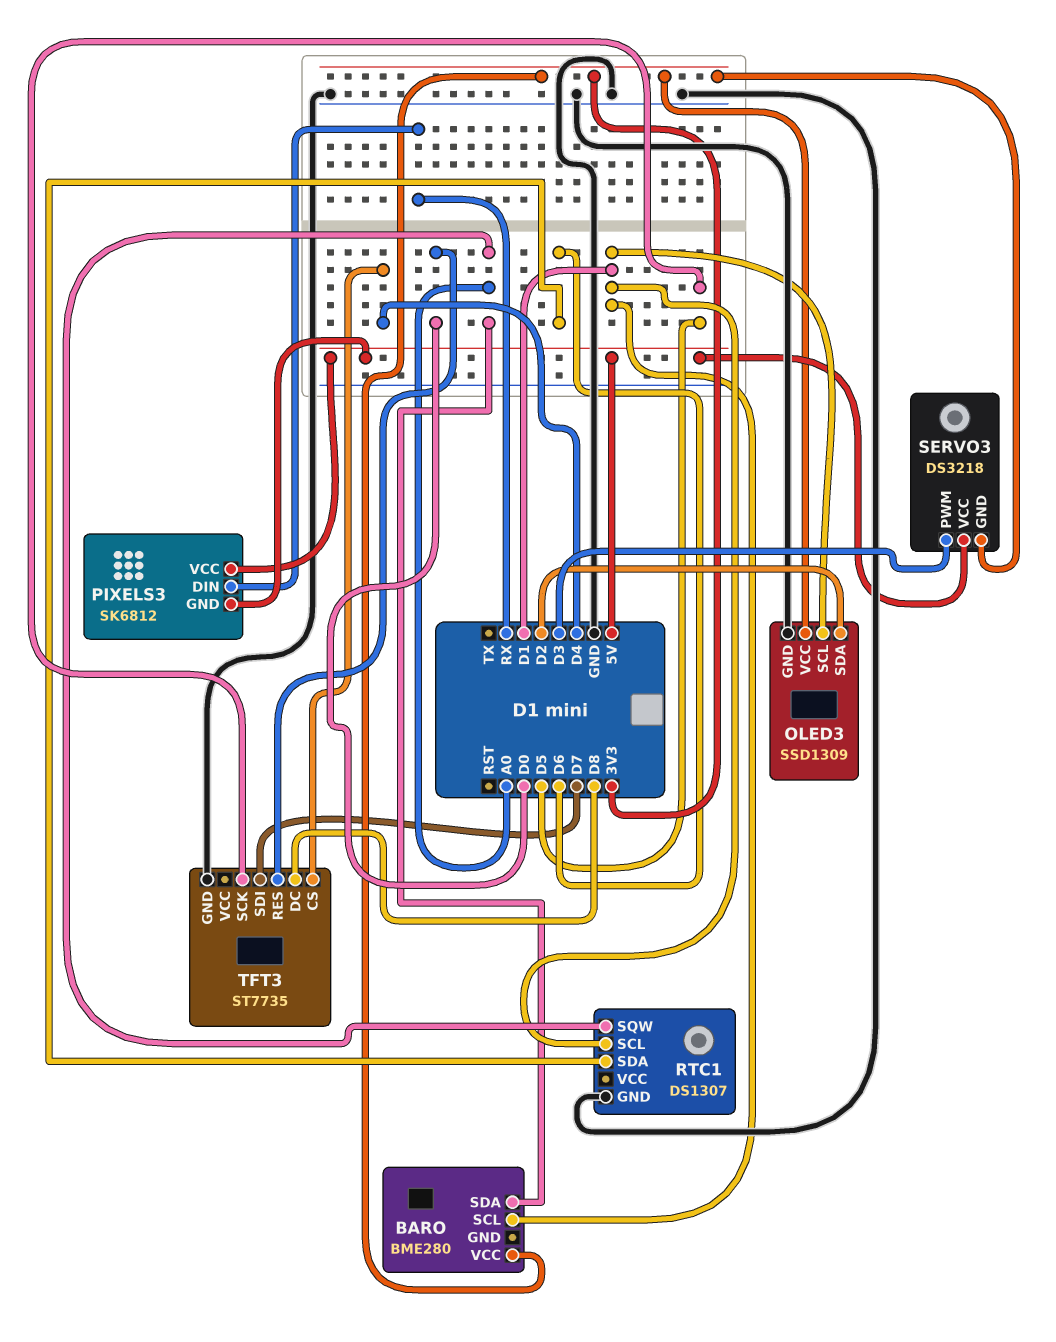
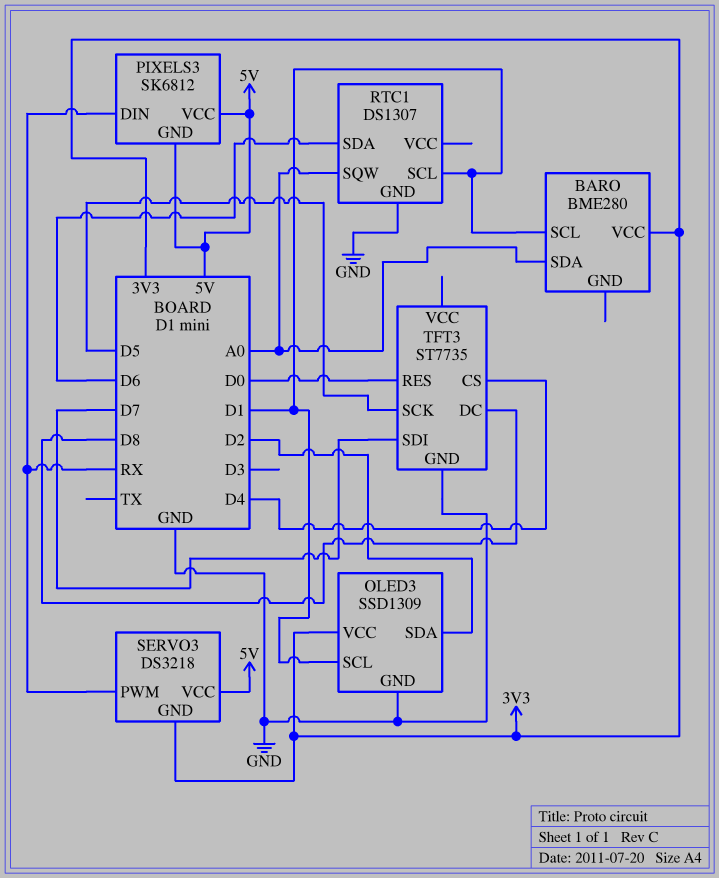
SERVO3 pin PWM: D3 -> RX

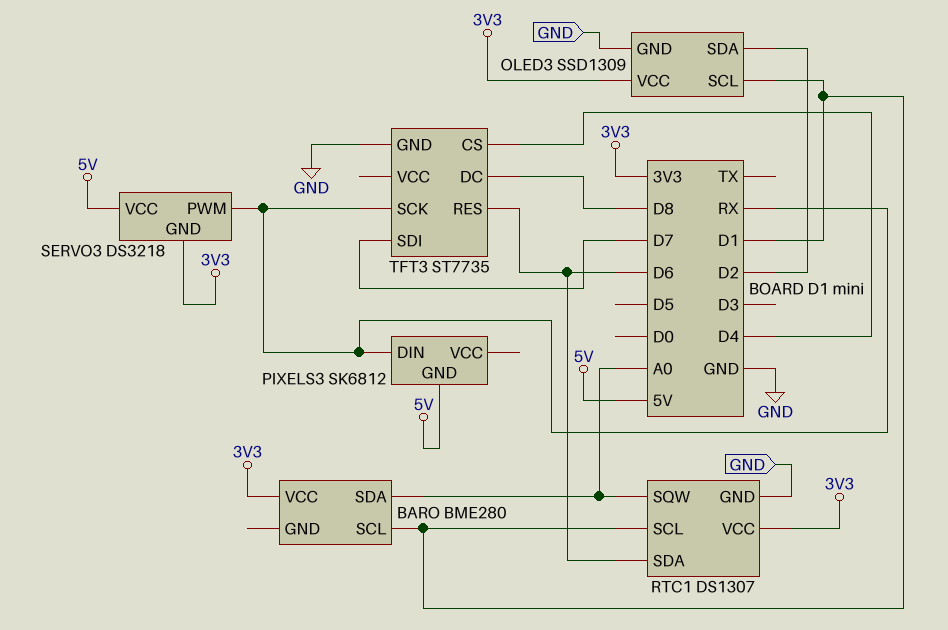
PIXELS3 pin VCC: 5V -> none
RTC1 pin VCC: none -> 3V3
TFT3 pin RES: D0 -> D6
TFT3 pin SCK: D5 -> RX

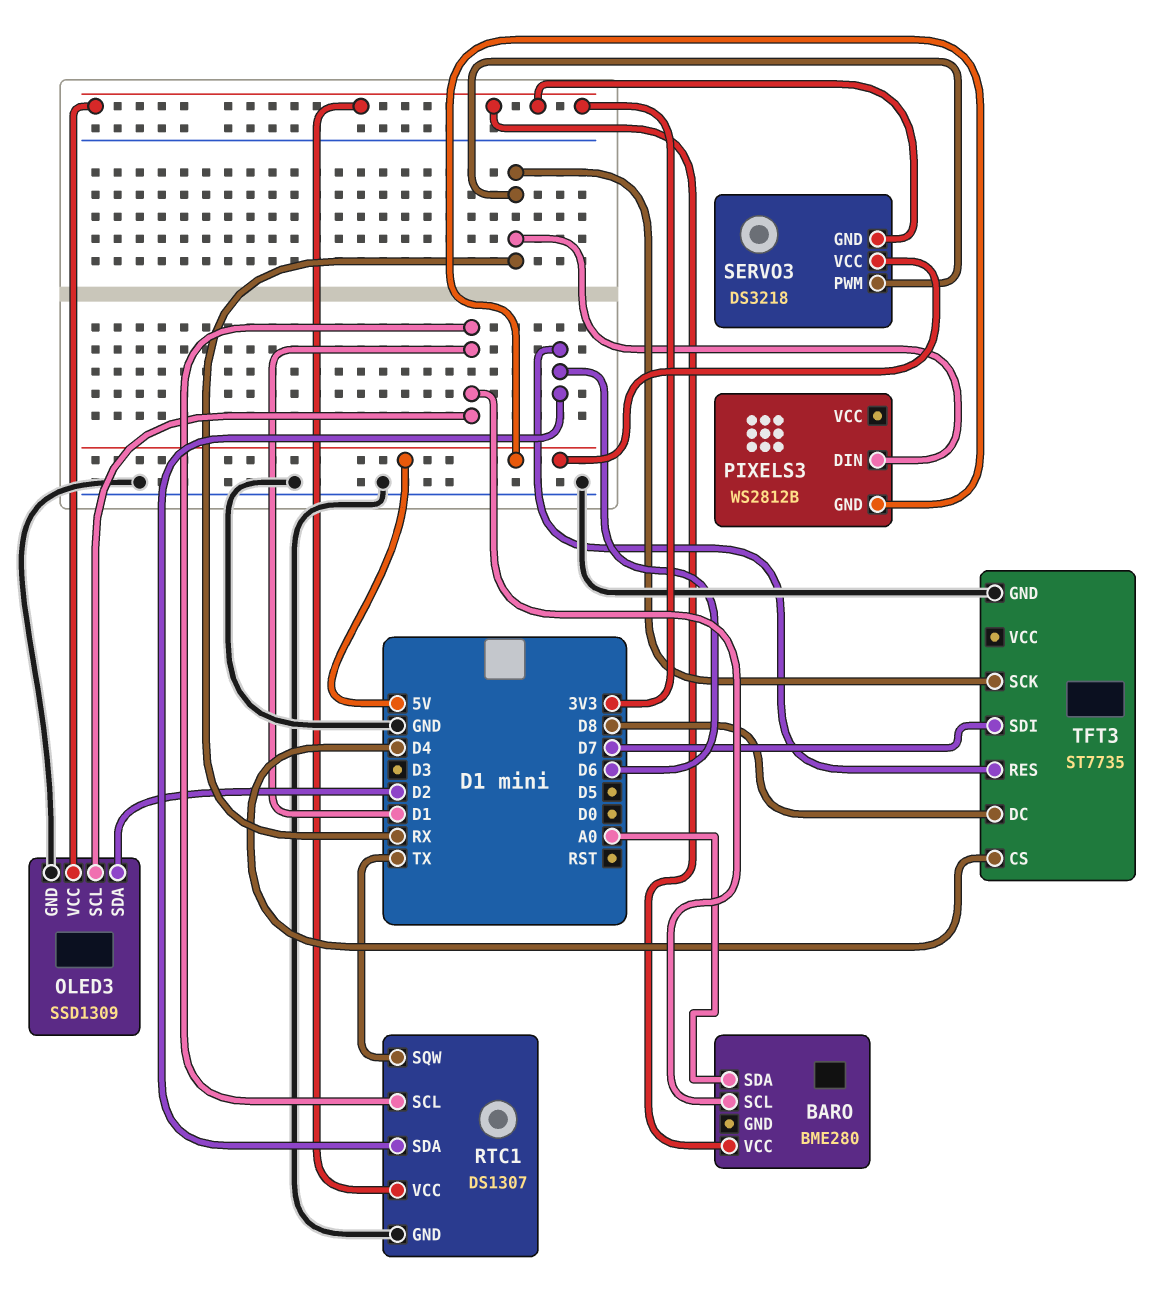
PIXELS3: SK6812 -> WS2812B
RTC1 pin SQW: A0 -> TX

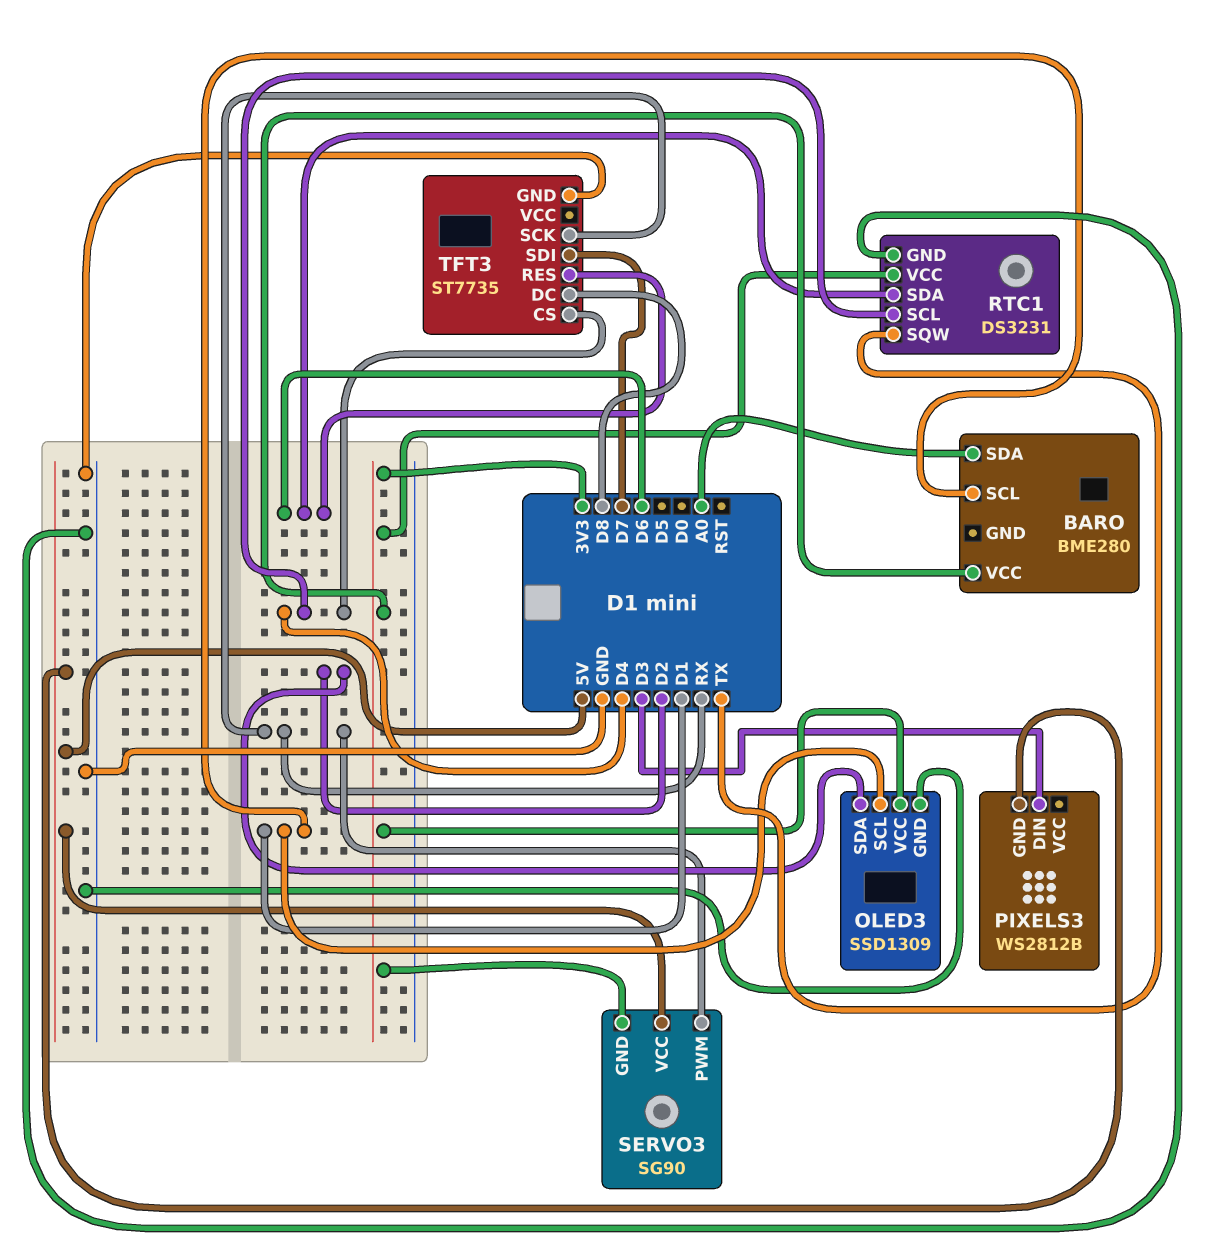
PIXELS3 pin DIN: RX -> D3
RTC1: DS1307 -> DS3231
RTC1 pin SCL: D1 -> D4
SERVO3: DS3218 -> SG90

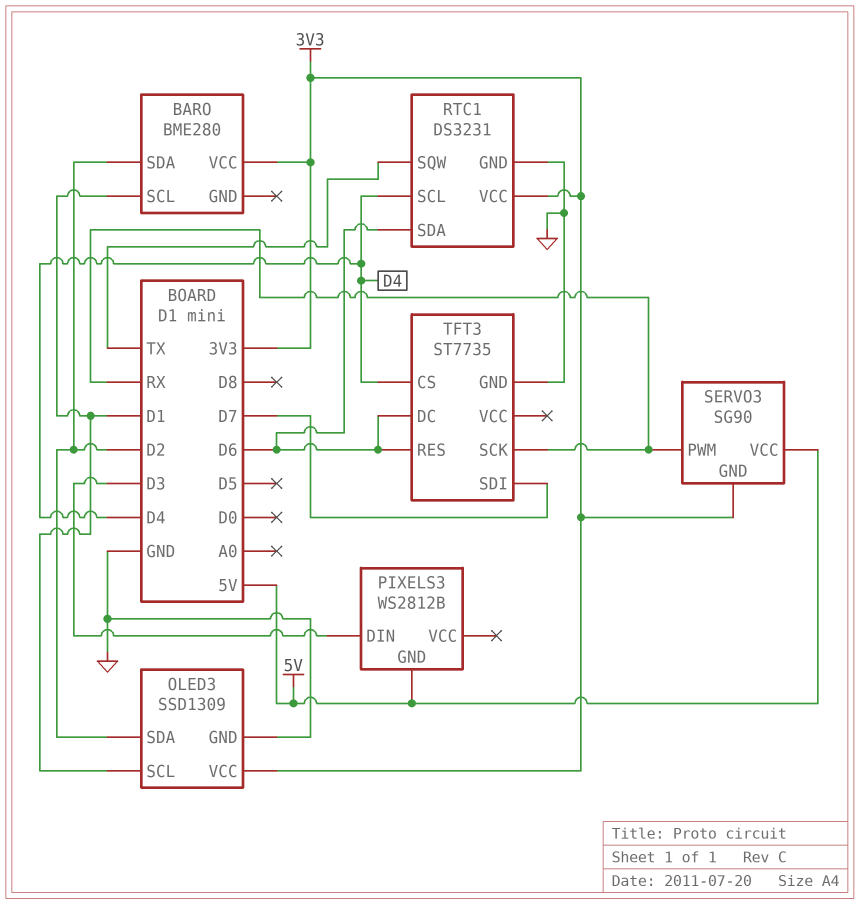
BARO pin SDA: A0 -> D2
TFT3 pin DC: D8 -> D6

